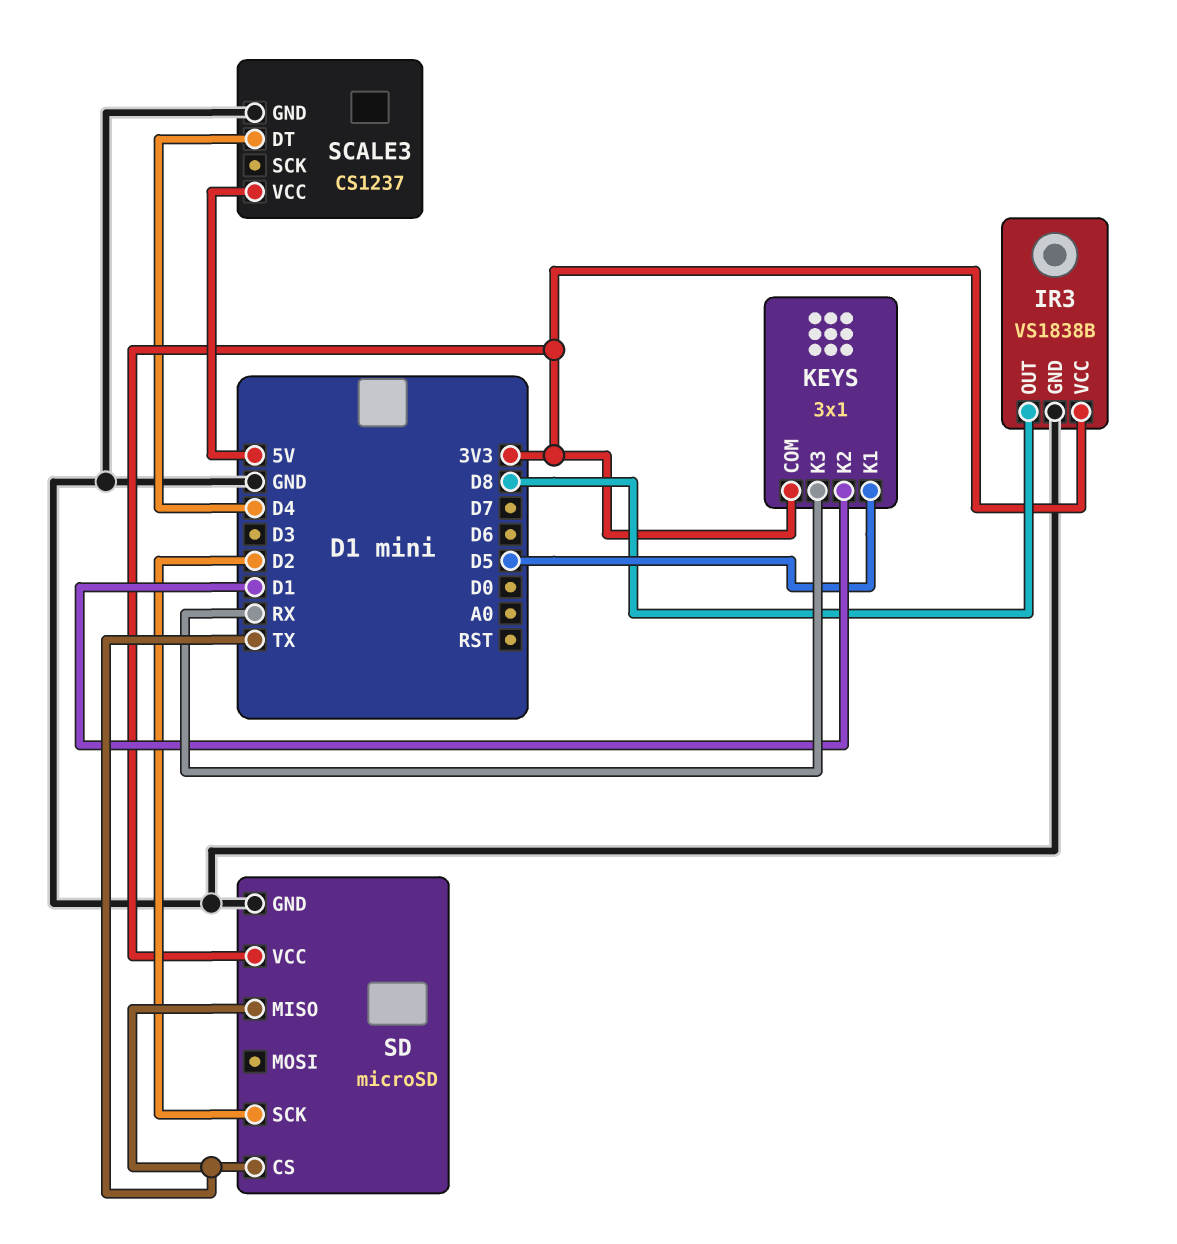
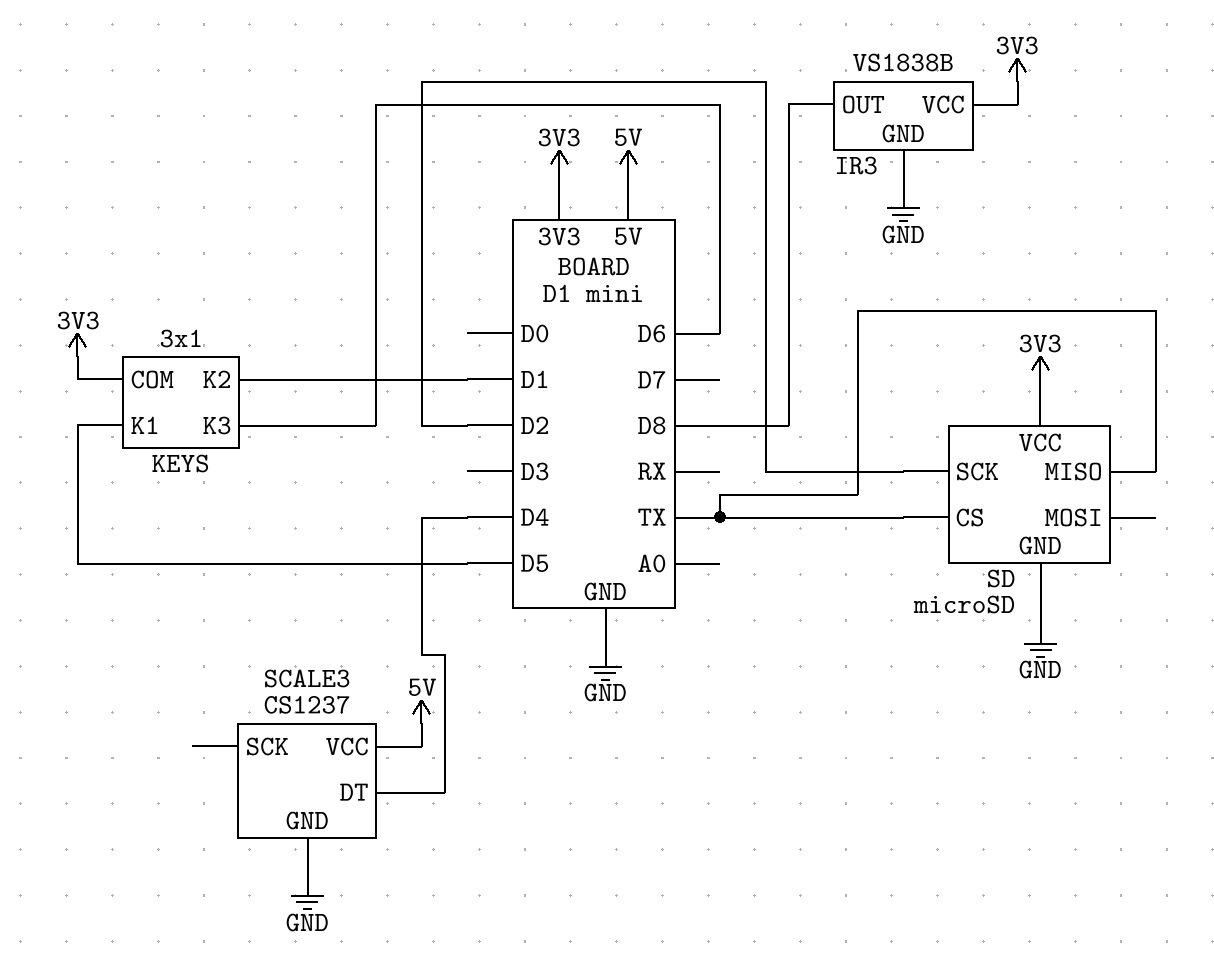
KEYS pin K3: RX -> D6

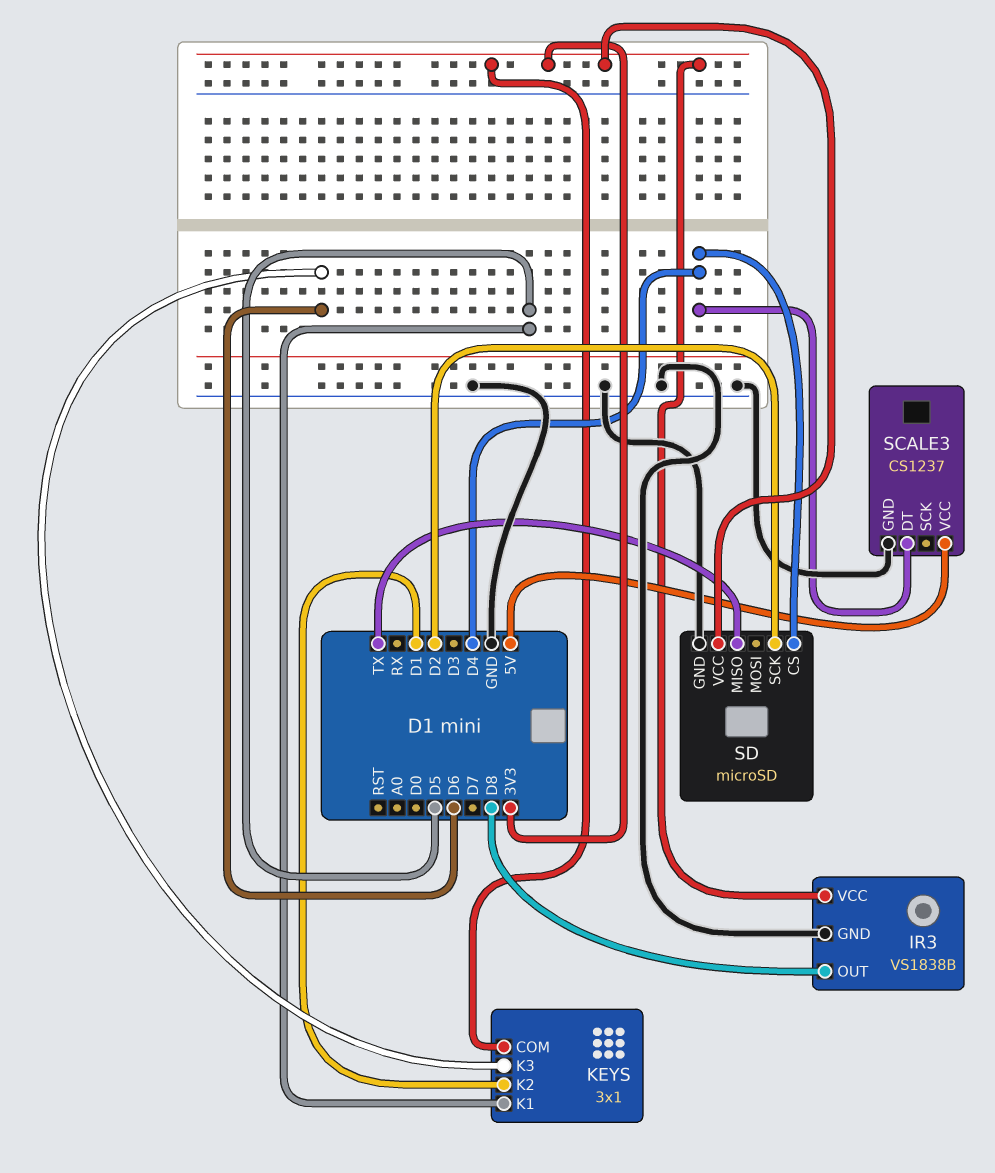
SD pin CS: TX -> D4

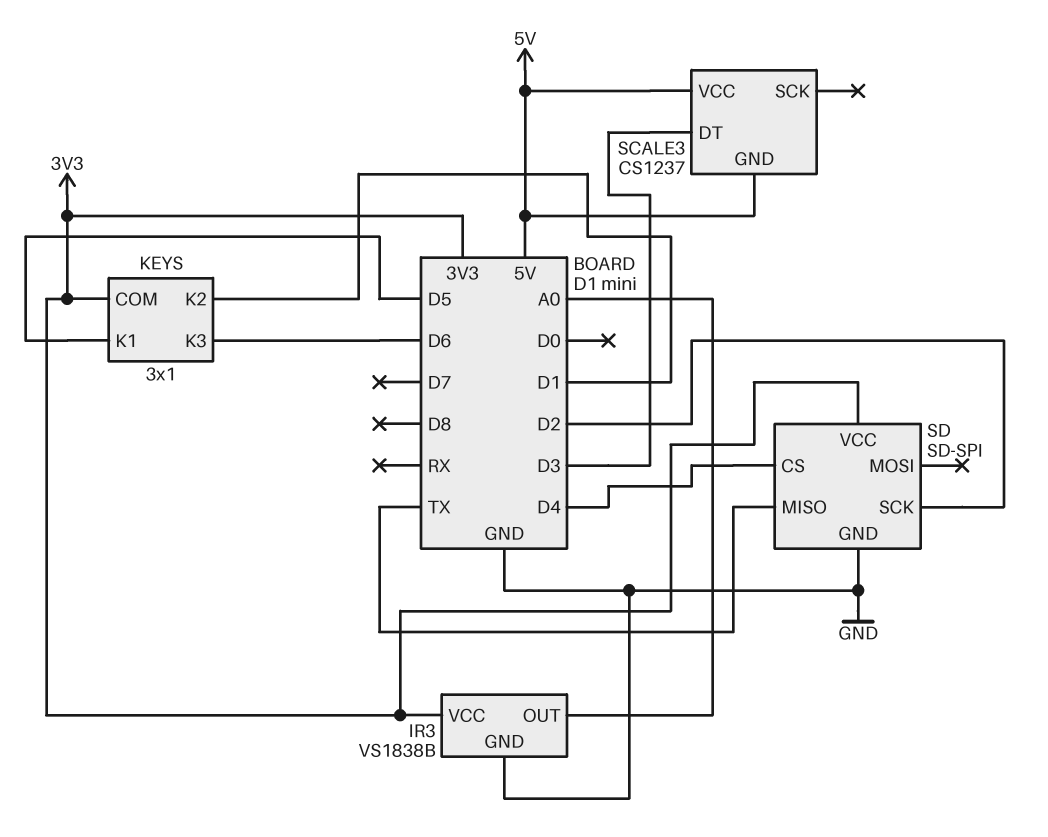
IR3 pin OUT: D8 -> A0
SCALE3 pin DT: D4 -> D3
SCALE3 pin GND: GND -> 5V
SD: microSD -> SD-SPI

